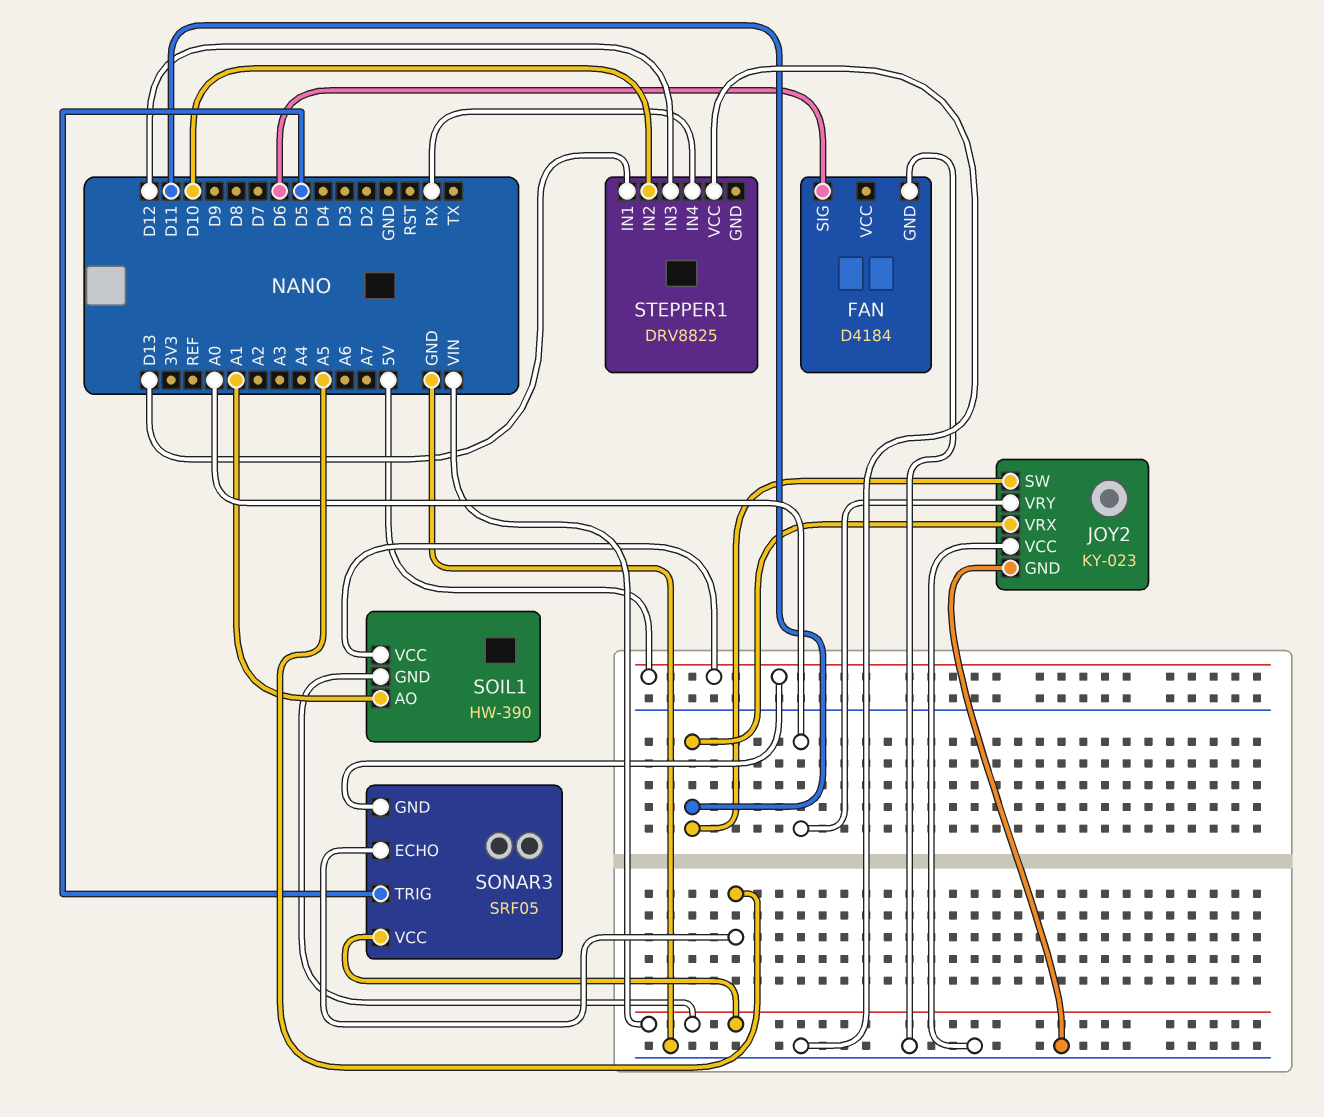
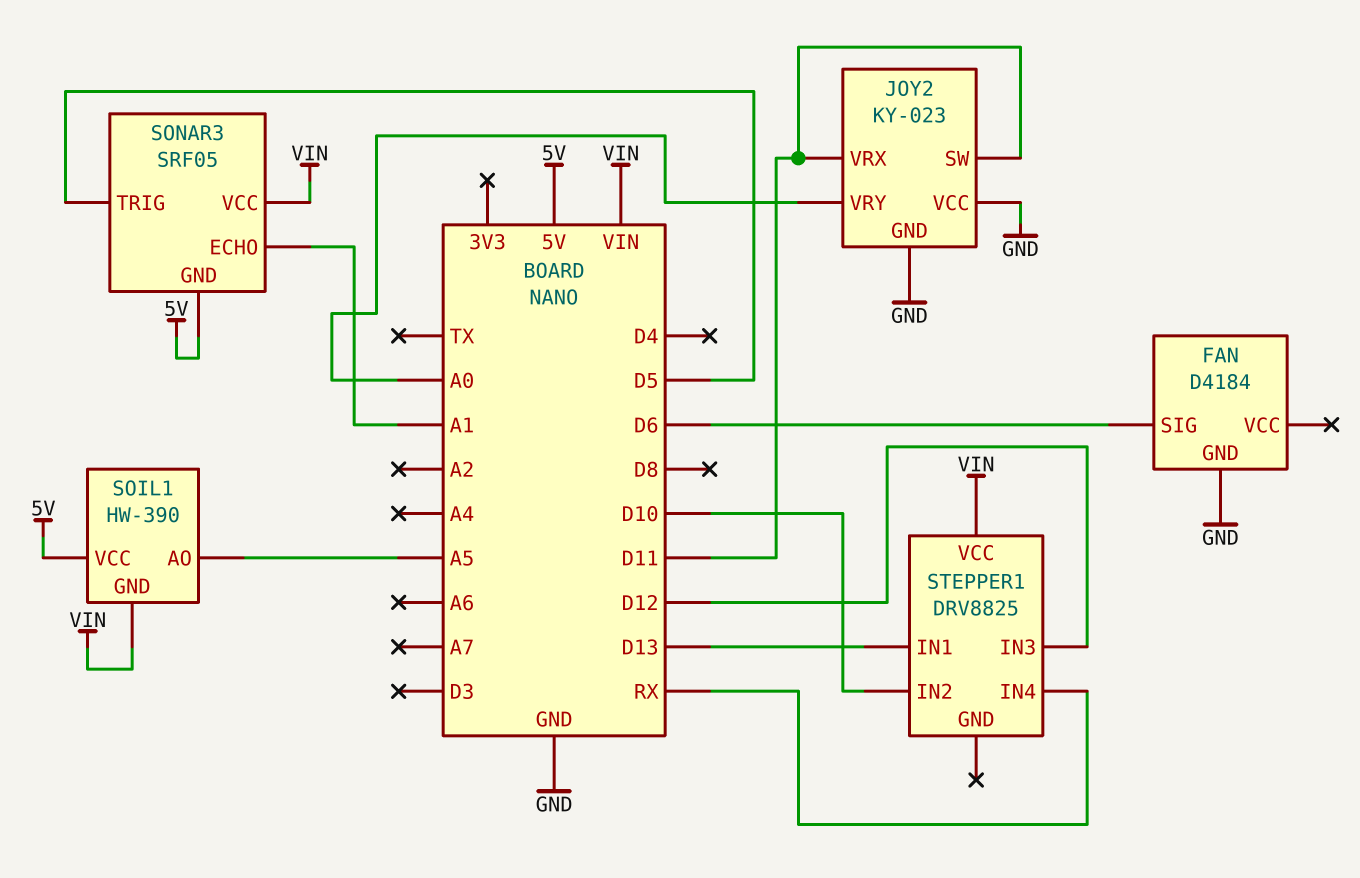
SOIL1 pin AO: A1 -> A5
SONAR3 pin ECHO: A5 -> A1
STEPPER1 pin VCC: GND -> VIN

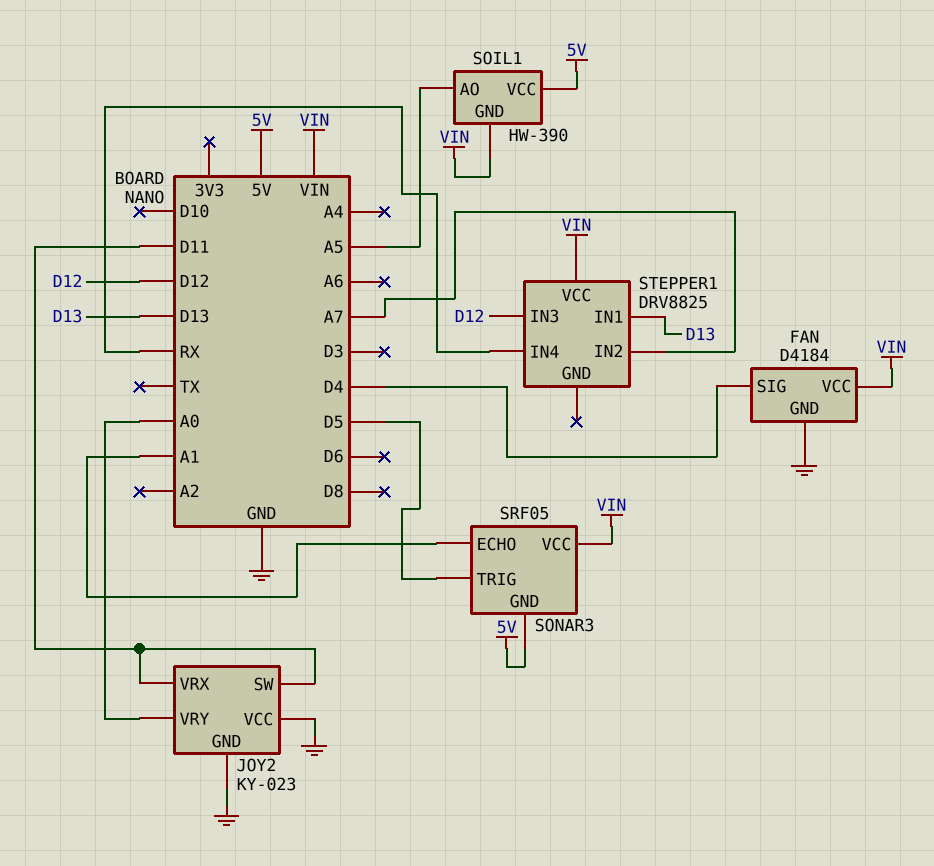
FAN pin SIG: D6 -> D4
FAN pin VCC: none -> VIN
STEPPER1 pin IN2: D10 -> A7

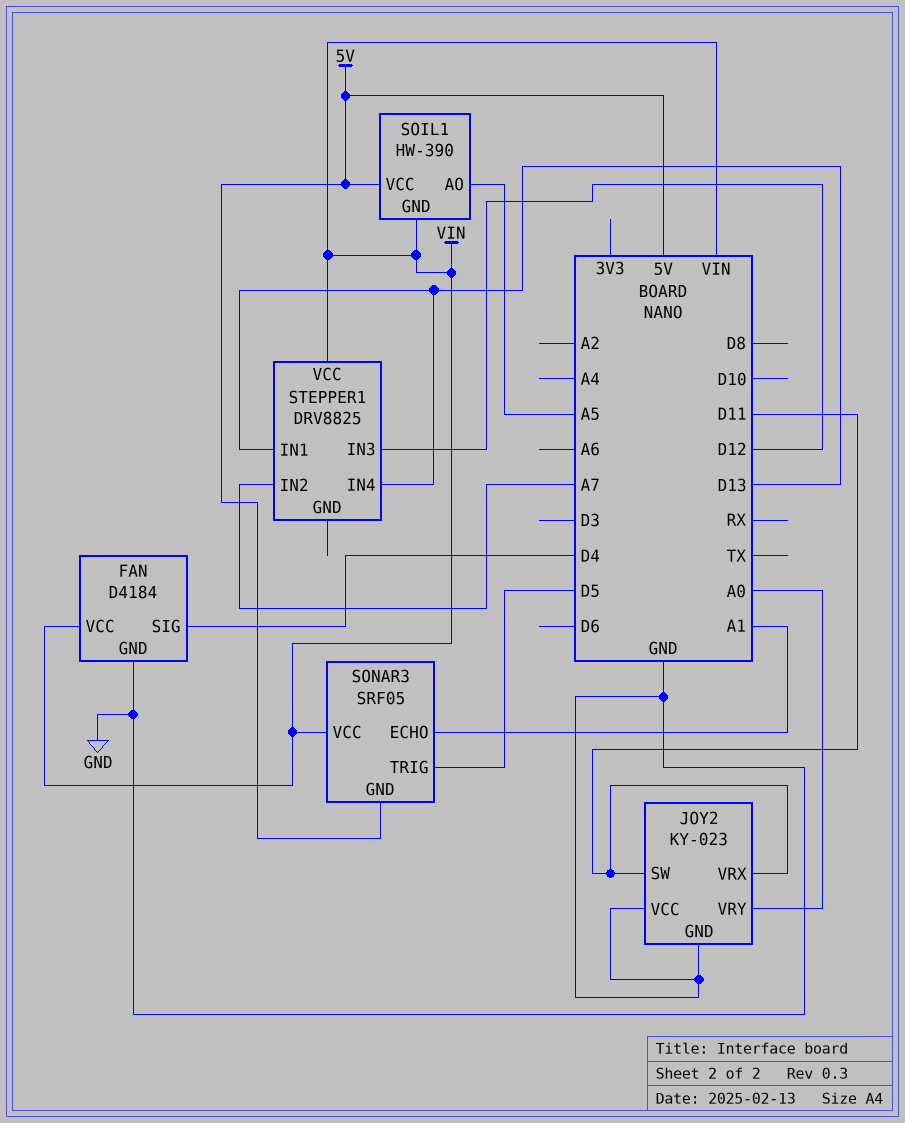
STEPPER1 pin IN4: RX -> D13

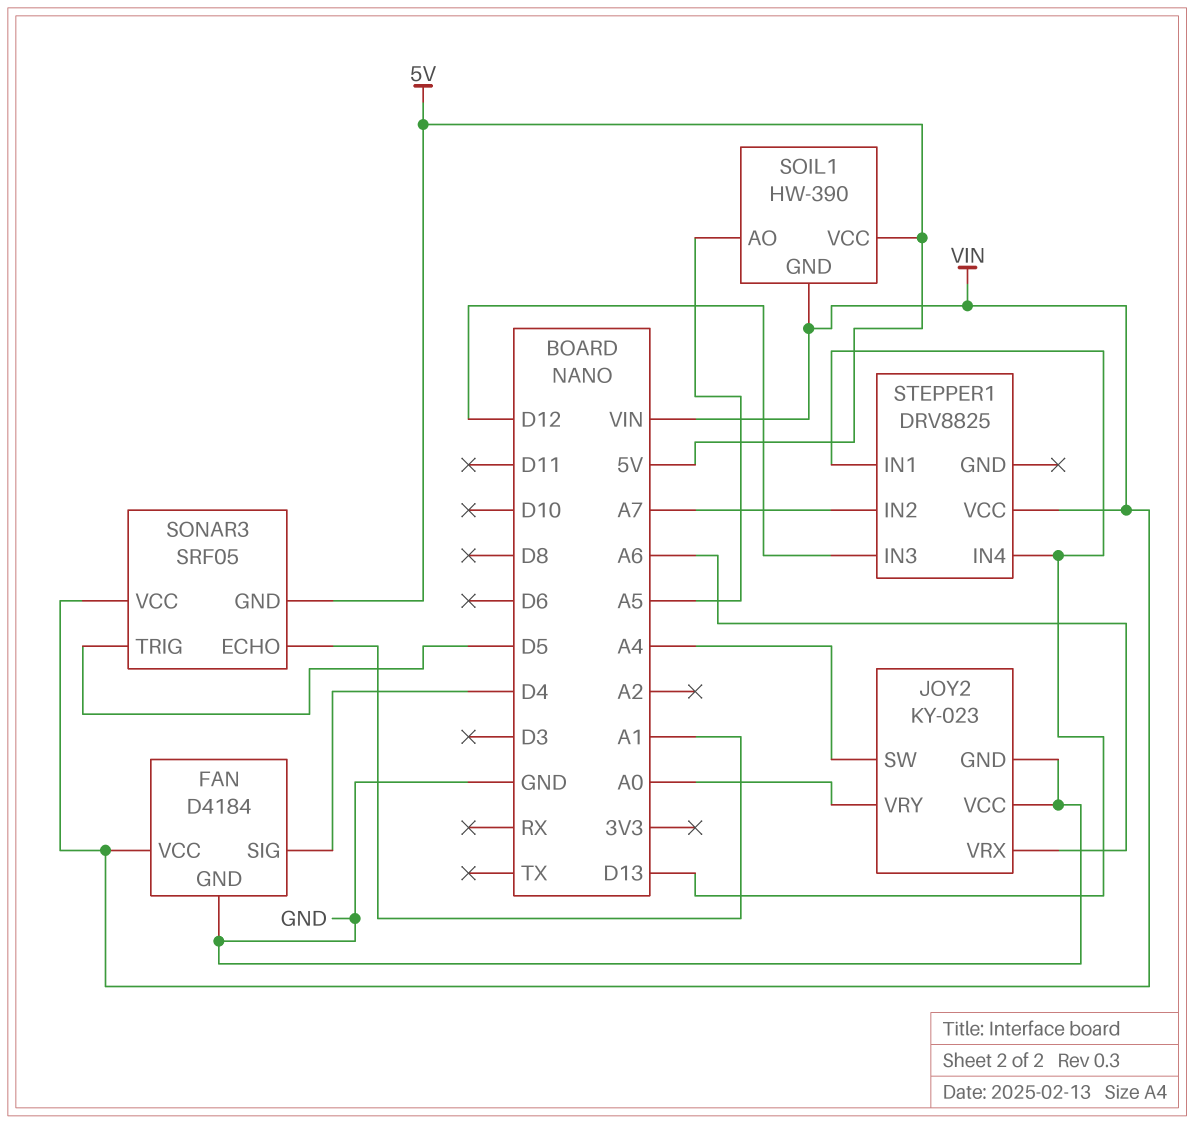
JOY2 pin SW: D11 -> A4
JOY2 pin VRX: D11 -> A6

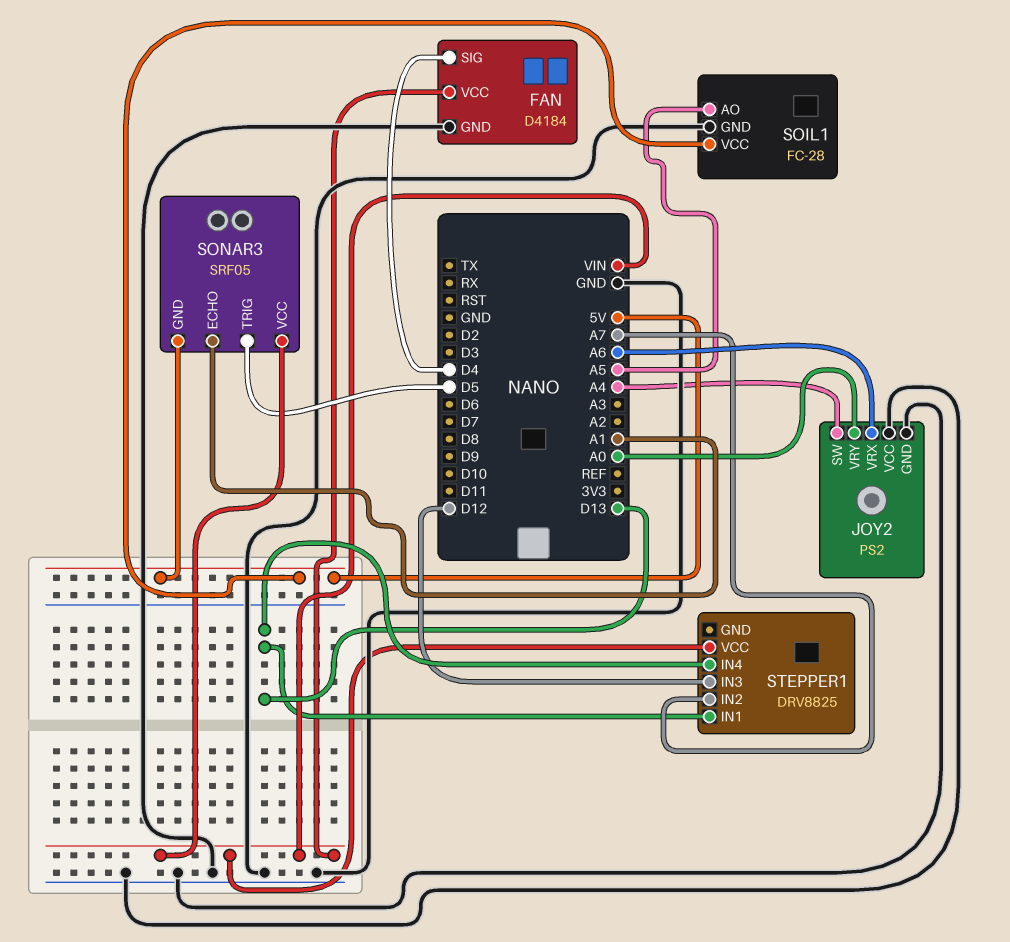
JOY2: KY-023 -> PS2
SOIL1: HW-390 -> FC-28
SOIL1 pin GND: VIN -> GND

